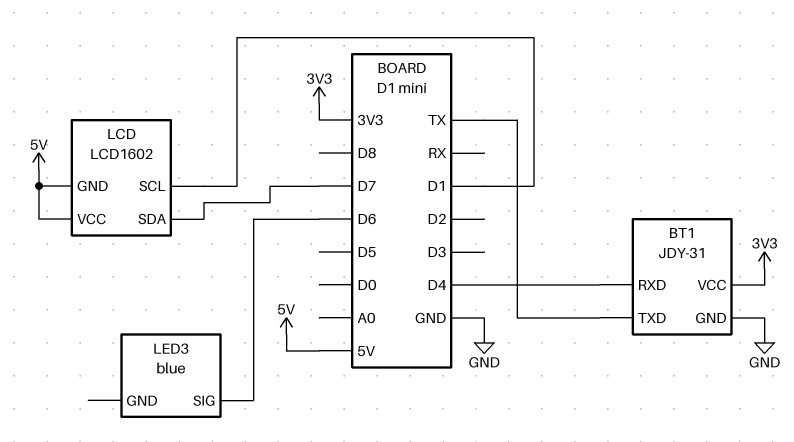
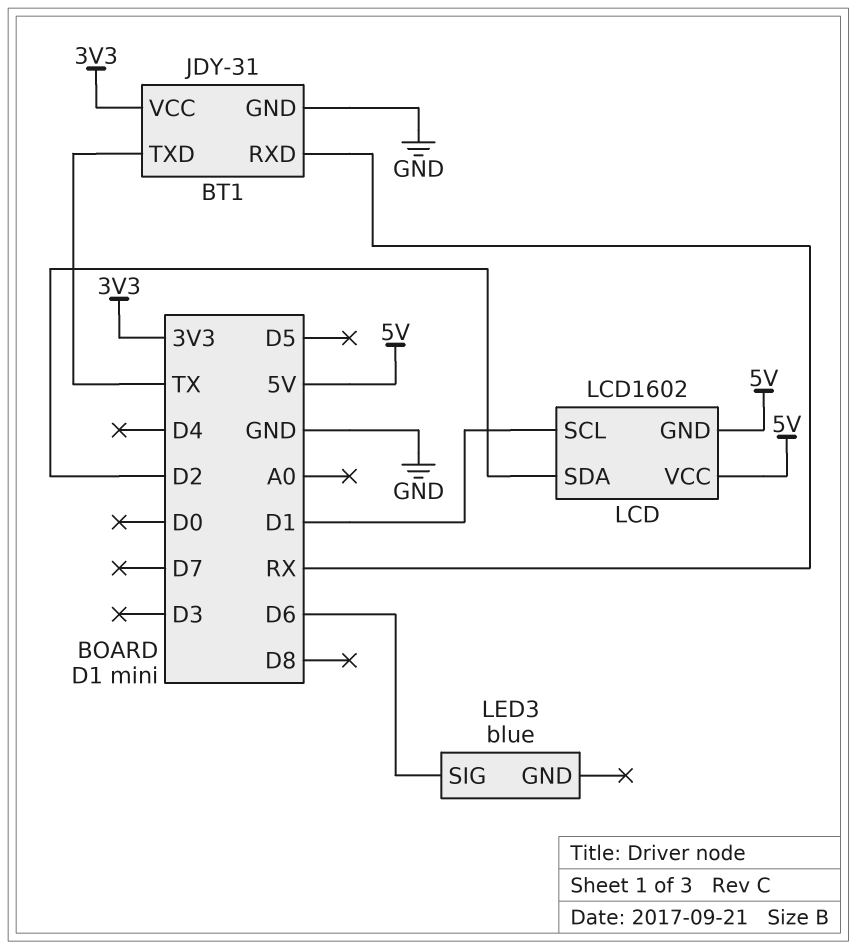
BT1 pin RXD: D4 -> RX
LCD pin SDA: D7 -> D2

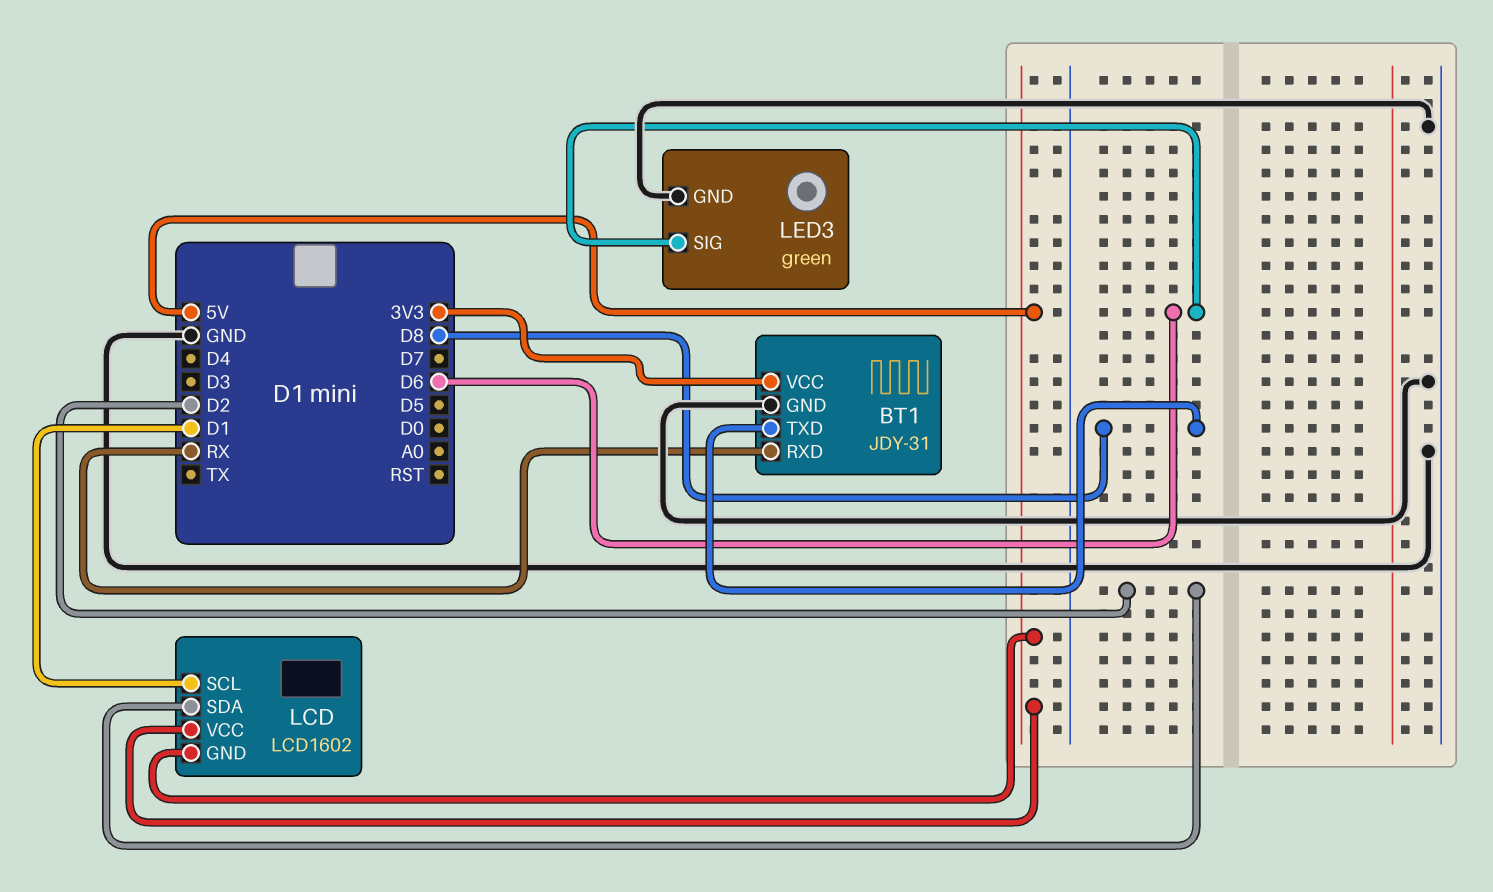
BT1 pin TXD: TX -> D8
LED3: blue -> green
LED3 pin GND: none -> GND

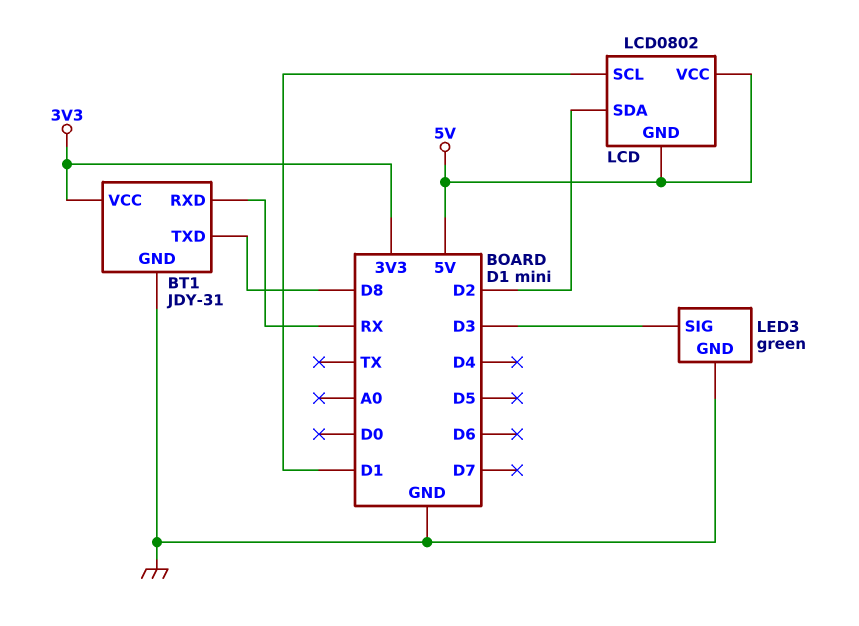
LCD: LCD1602 -> LCD0802
LED3 pin SIG: D6 -> D3

